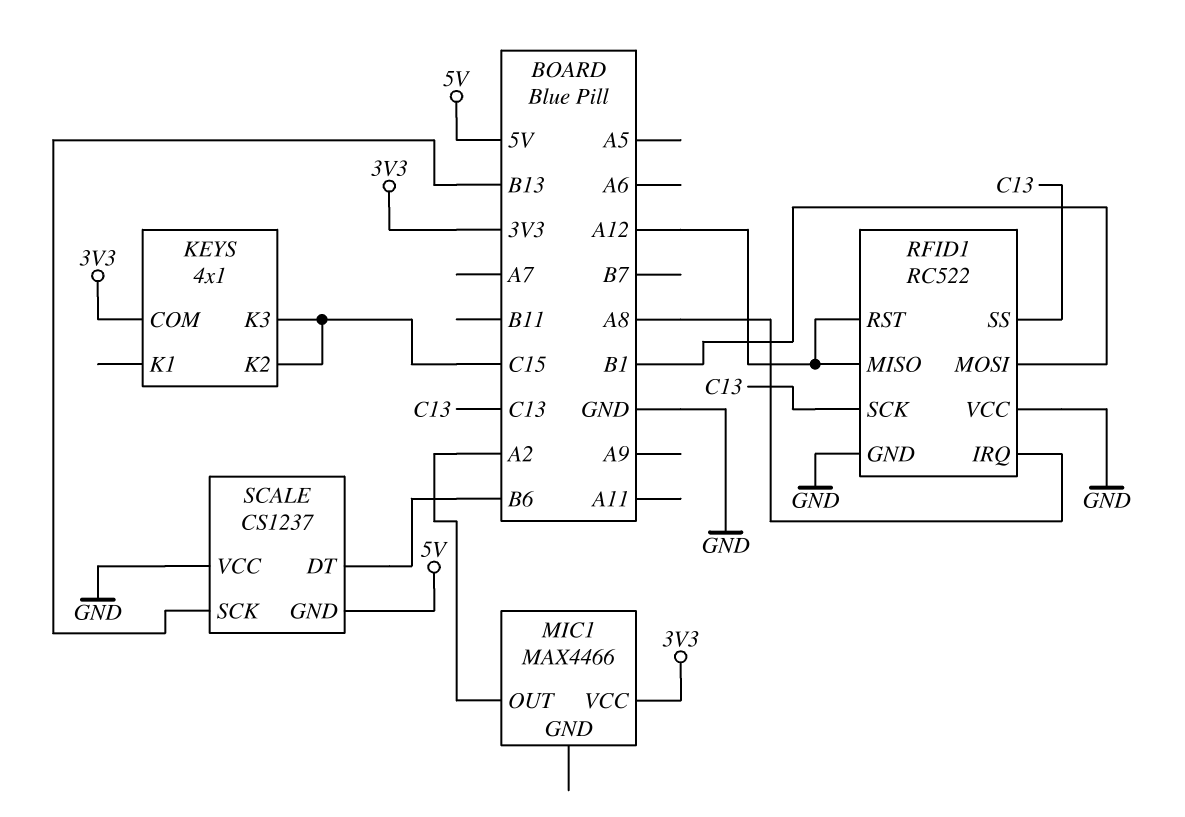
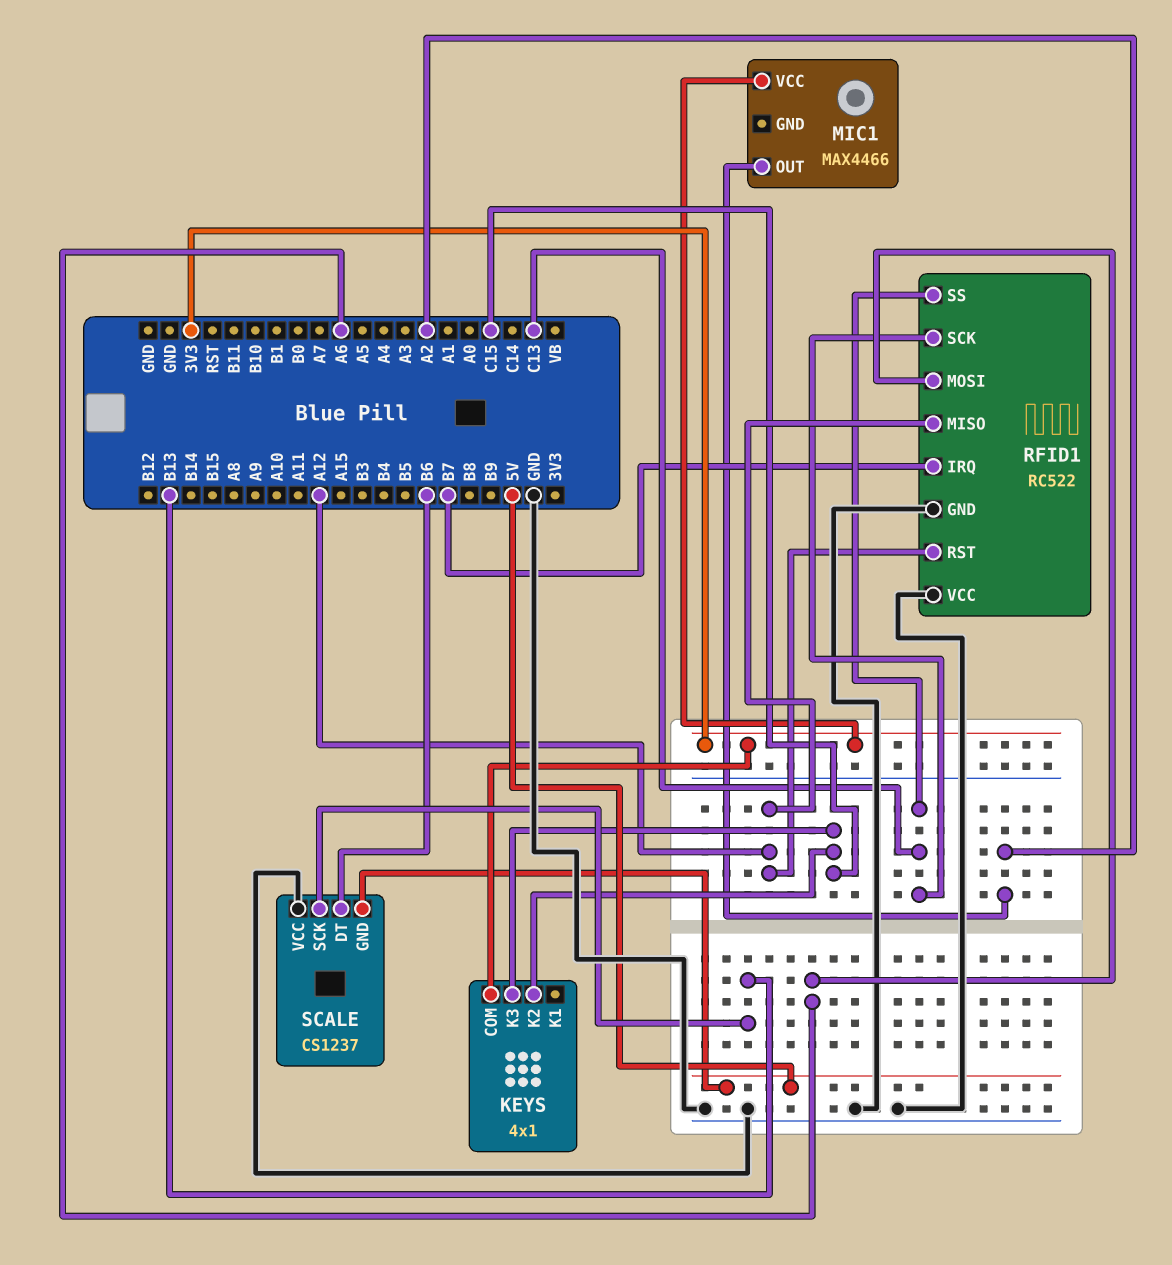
RFID1 pin IRQ: A8 -> B7
RFID1 pin MOSI: B1 -> A6

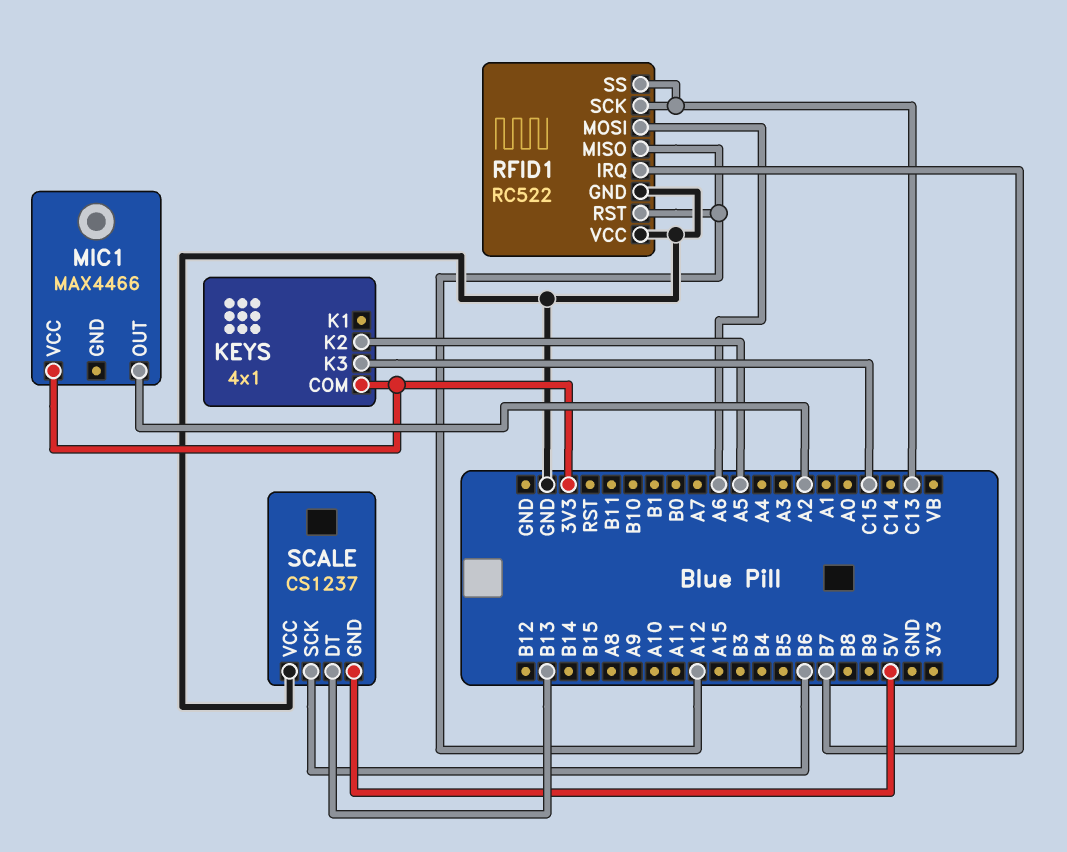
KEYS pin K2: C15 -> A5
SCALE pin DT: B6 -> B13
SCALE pin SCK: B13 -> B6

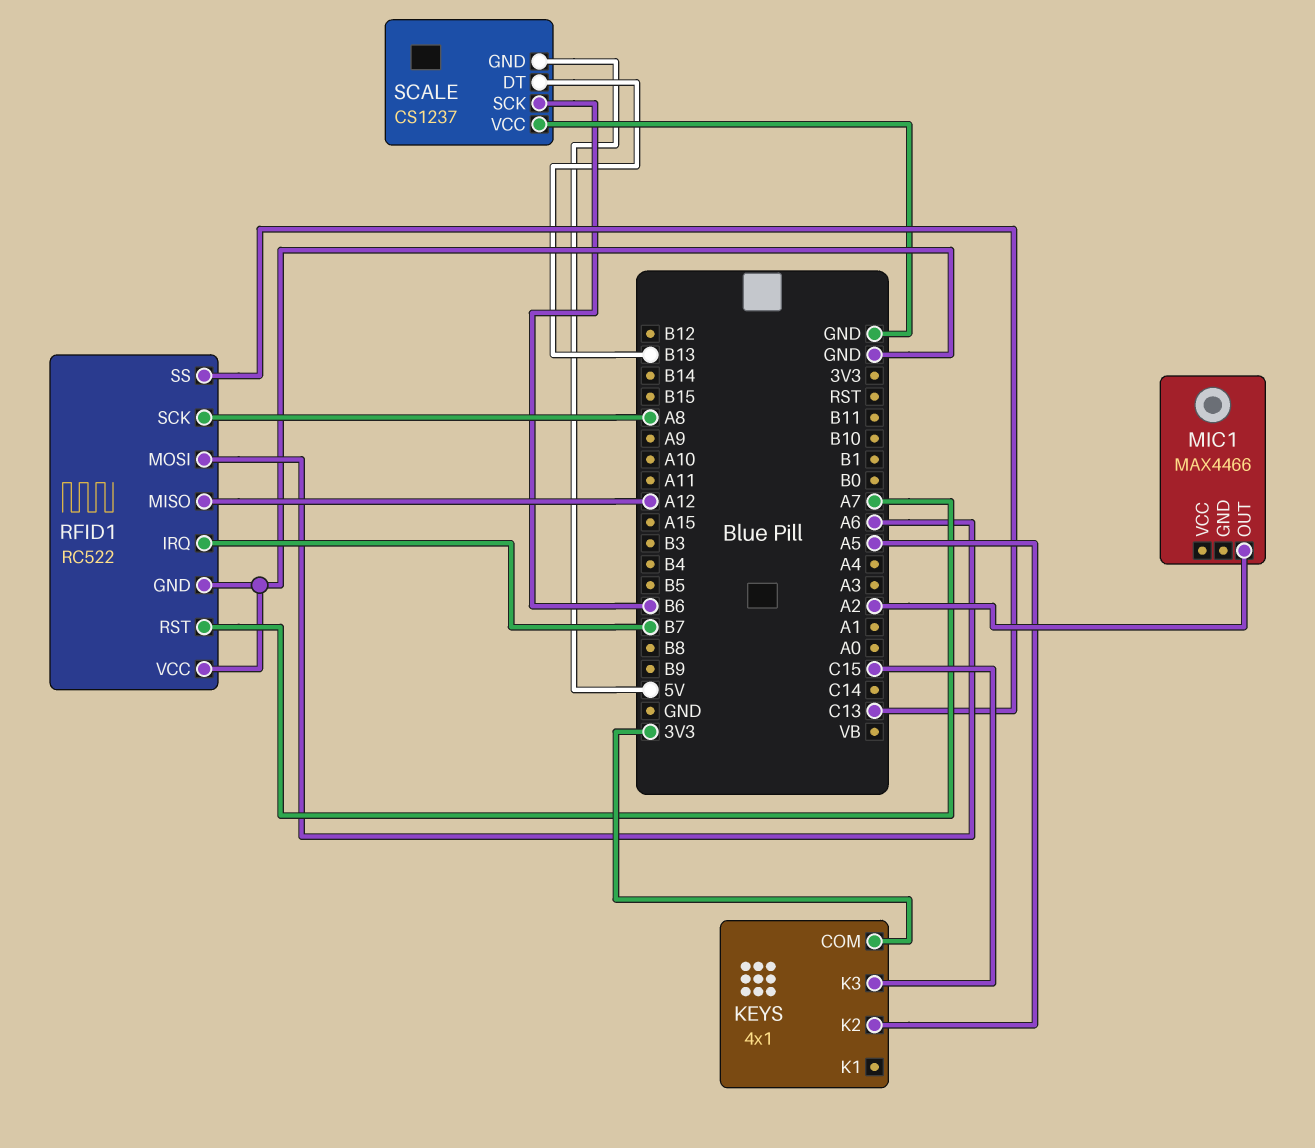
MIC1 pin VCC: 3V3 -> none
RFID1 pin RST: A12 -> A7
RFID1 pin SCK: C13 -> A8

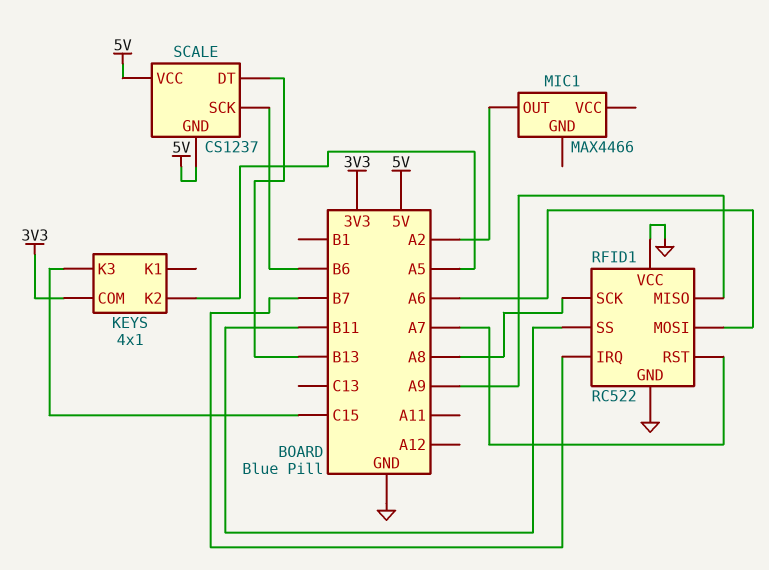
RFID1 pin MISO: A12 -> A9
RFID1 pin SS: C13 -> B11
SCALE pin VCC: GND -> 5V

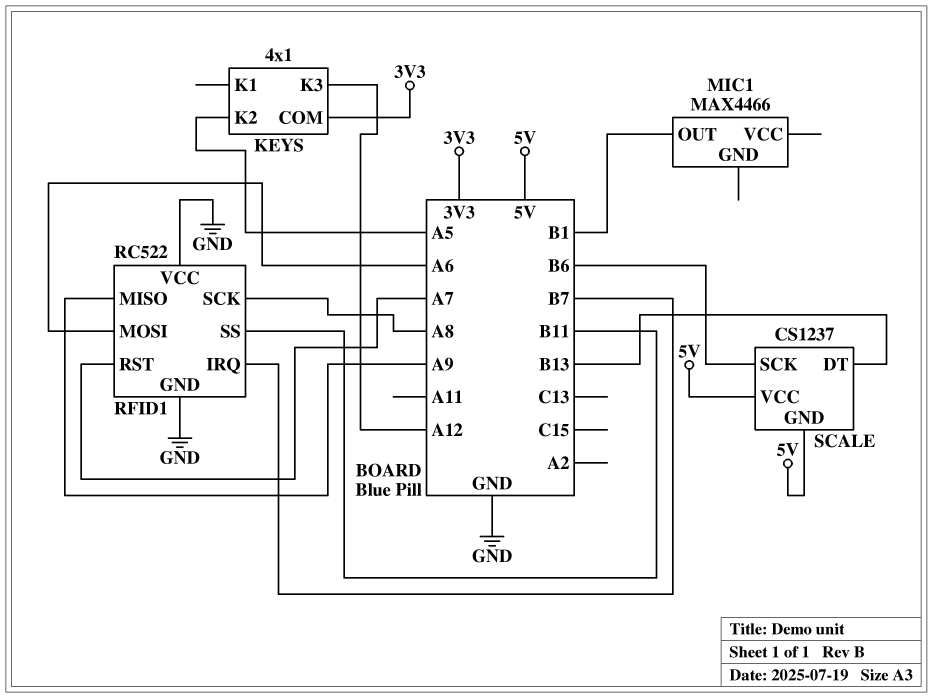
KEYS pin K3: C15 -> A12
MIC1 pin OUT: A2 -> B1

